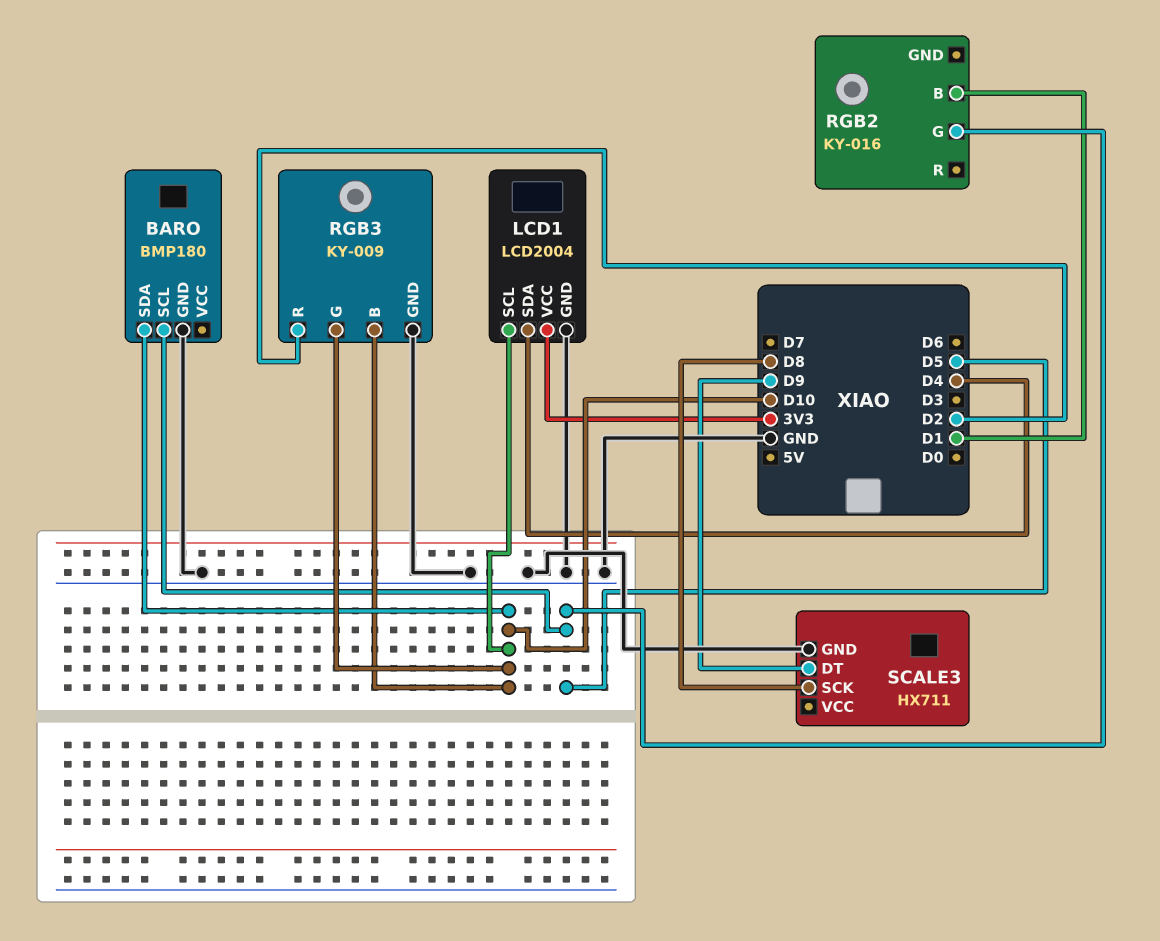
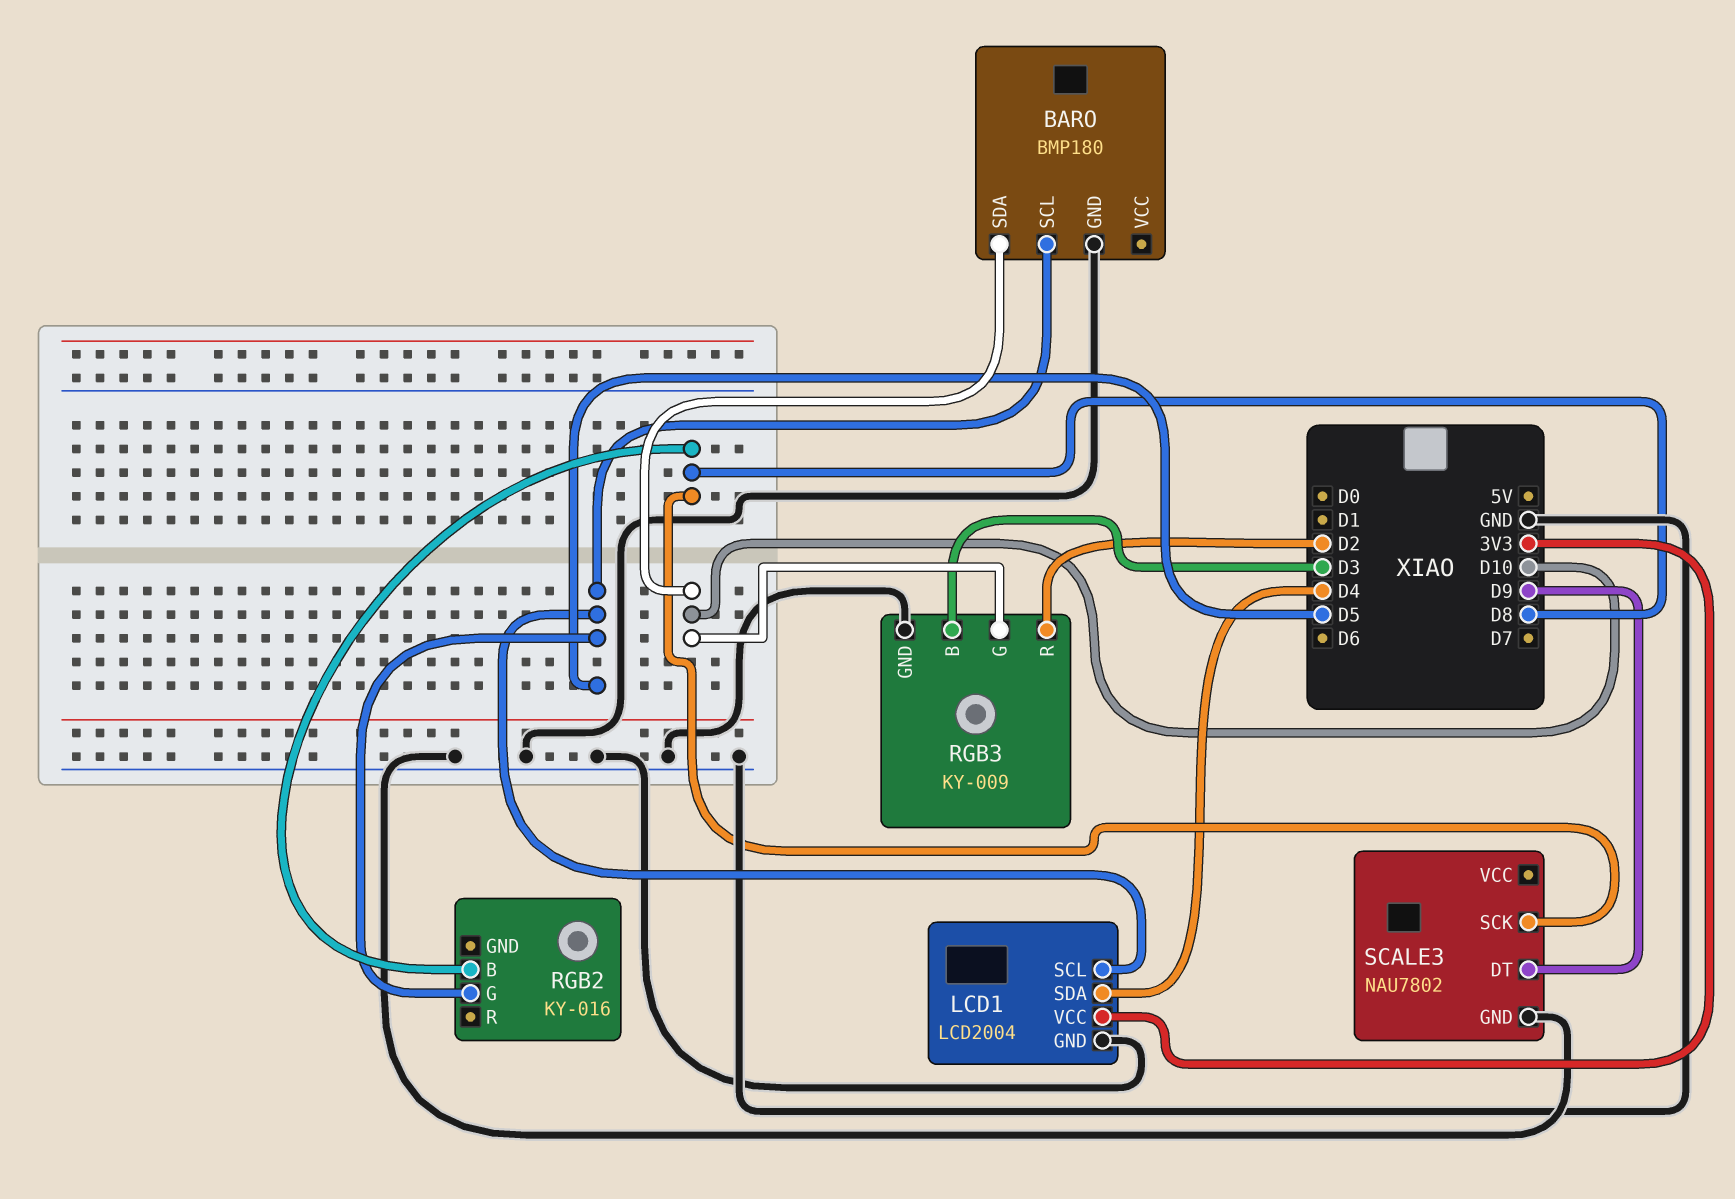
LCD1 pin SCL: D10 -> D5
RGB2 pin B: D1 -> D8
RGB3 pin B: D10 -> D3
SCALE3: HX711 -> NAU7802

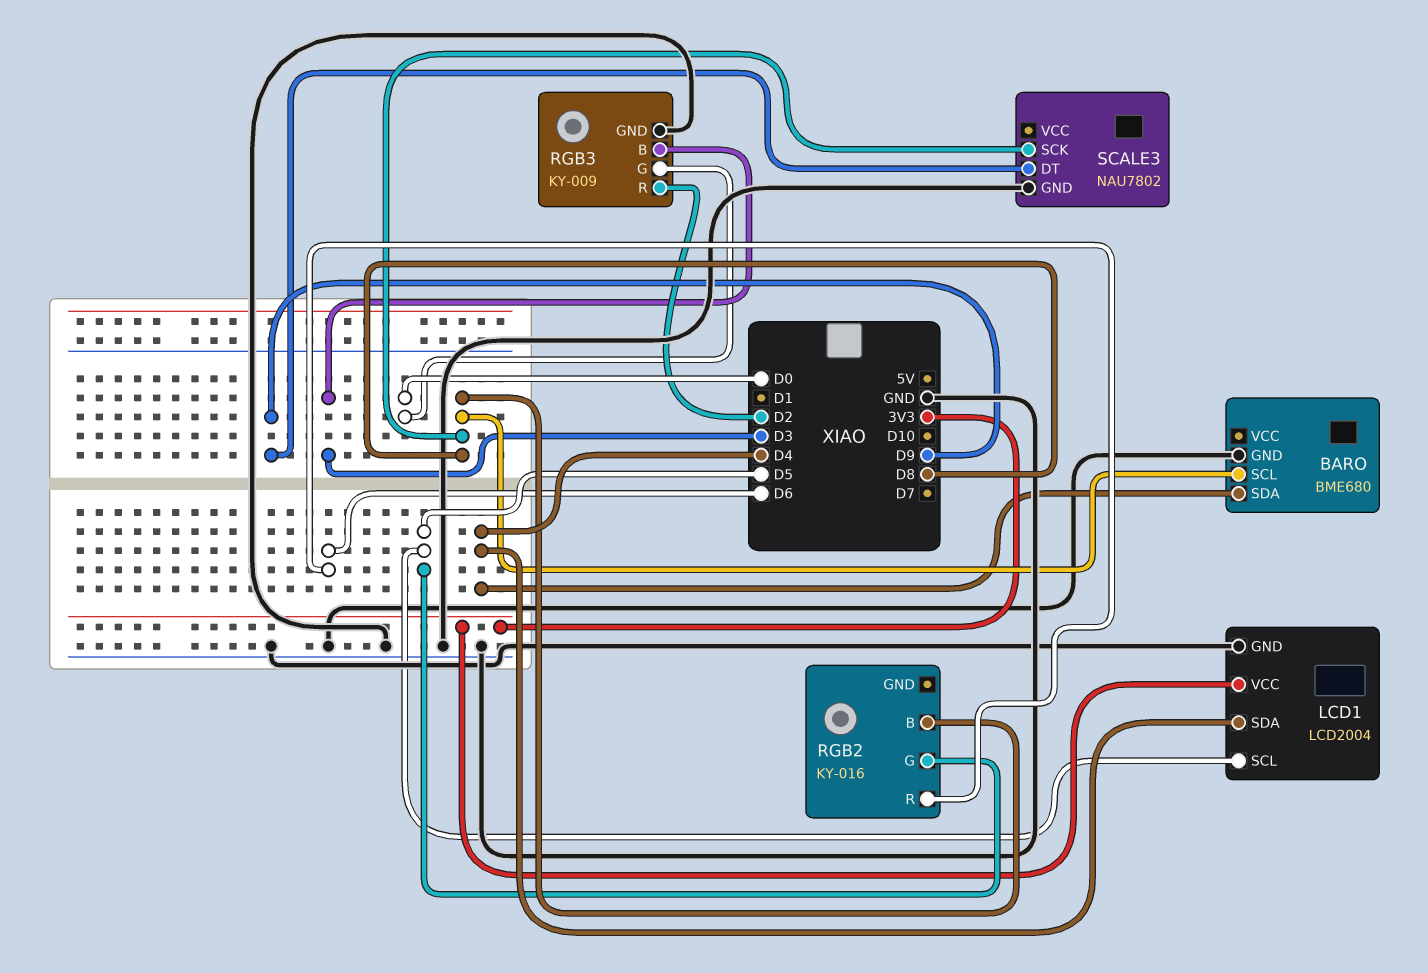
BARO: BMP180 -> BME680
BARO pin SCL: D5 -> D8
BARO pin SDA: D10 -> D4
RGB2 pin R: none -> D6
RGB3 pin G: D10 -> D0

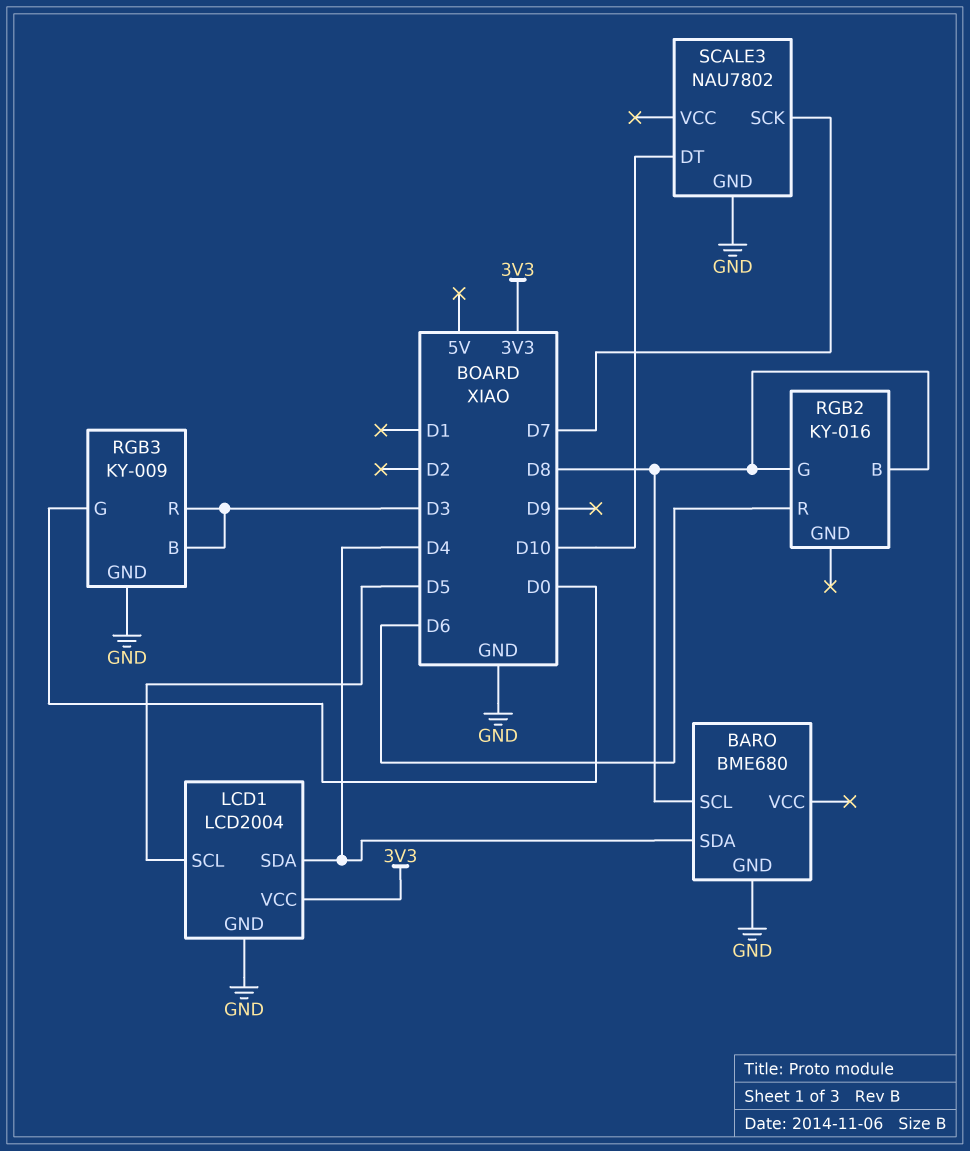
RGB2 pin G: D5 -> D8
RGB3 pin R: D2 -> D3
SCALE3 pin DT: D9 -> D10
SCALE3 pin SCK: D8 -> D7

